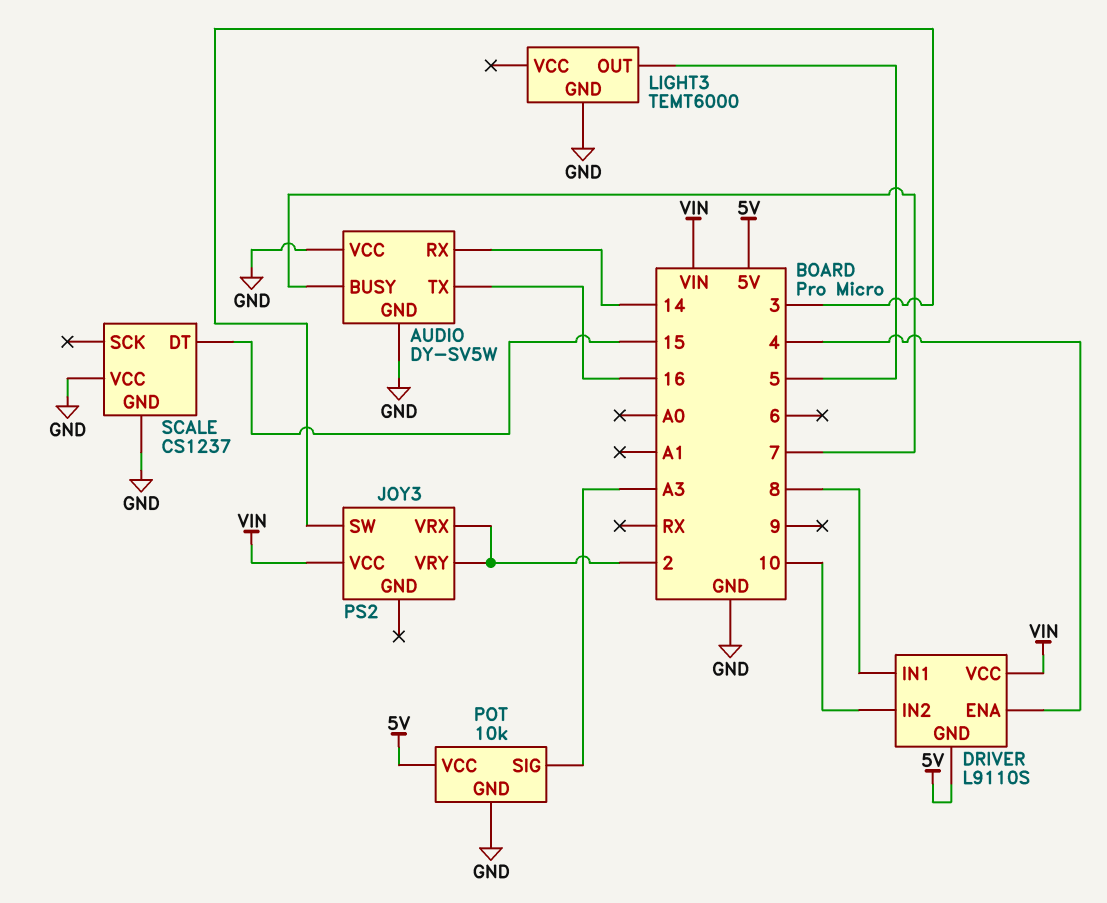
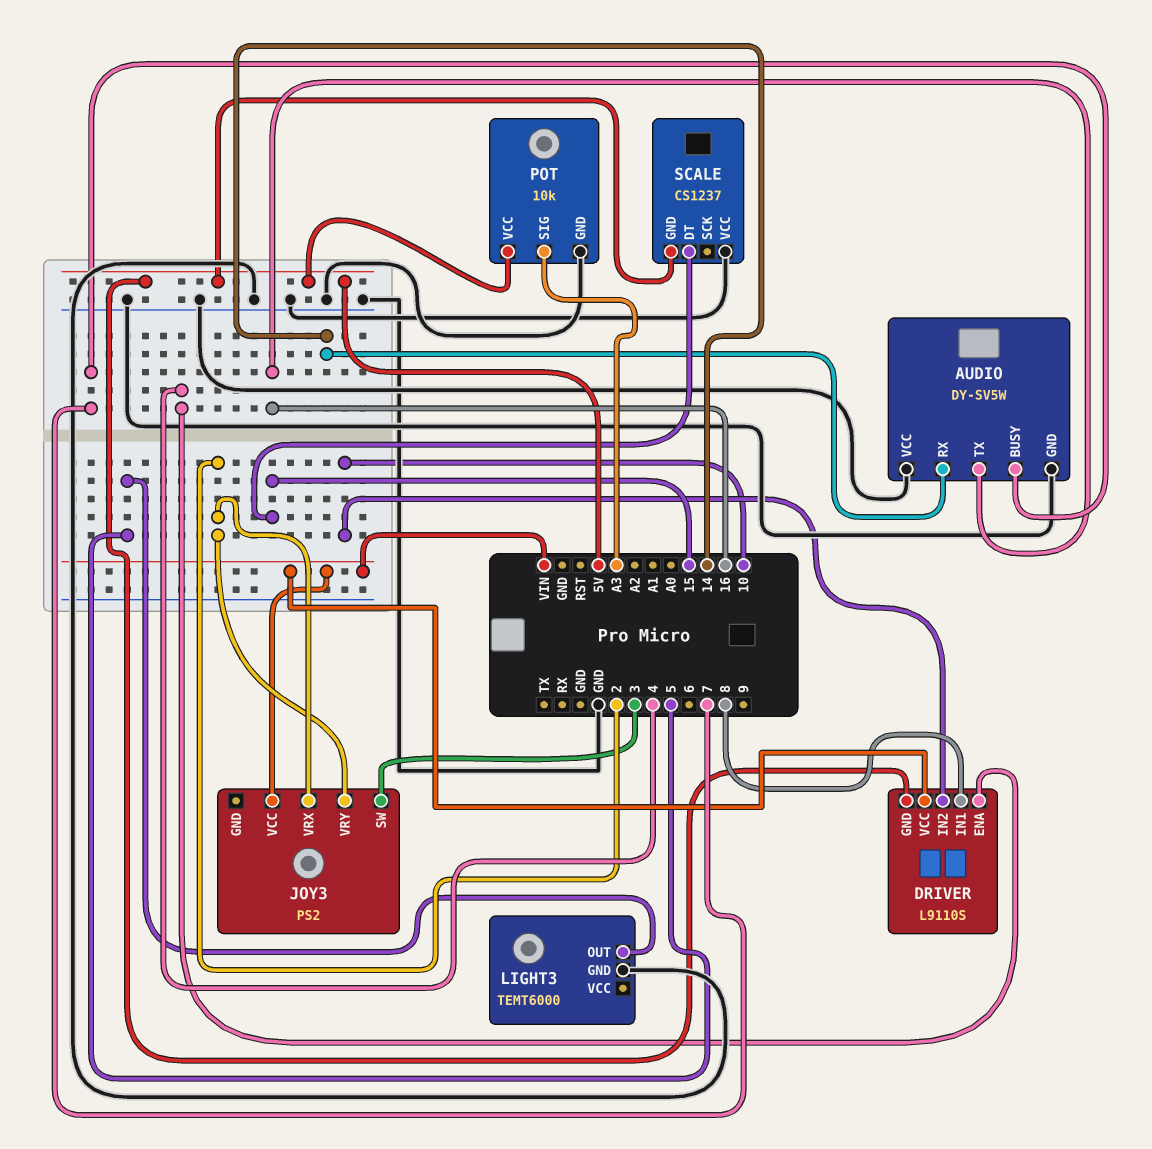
SCALE pin GND: GND -> 5V

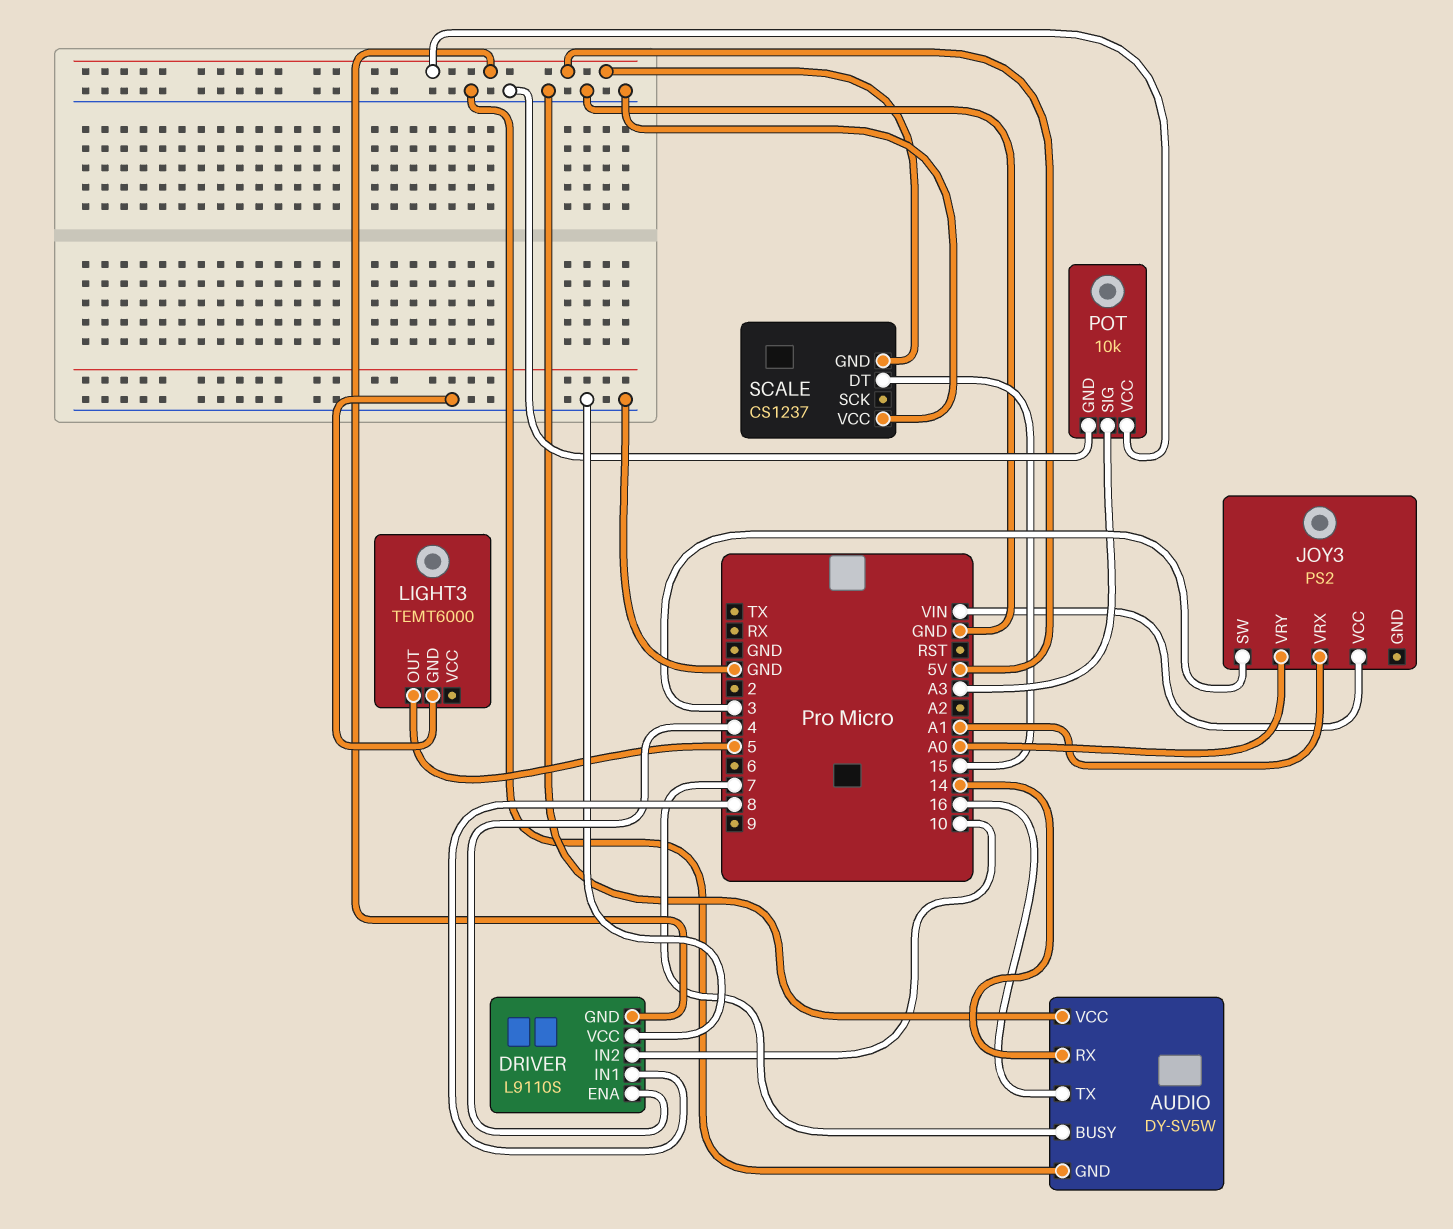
DRIVER pin VCC: VIN -> GND
JOY3 pin VRX: 2 -> A1
JOY3 pin VRY: 2 -> A0

